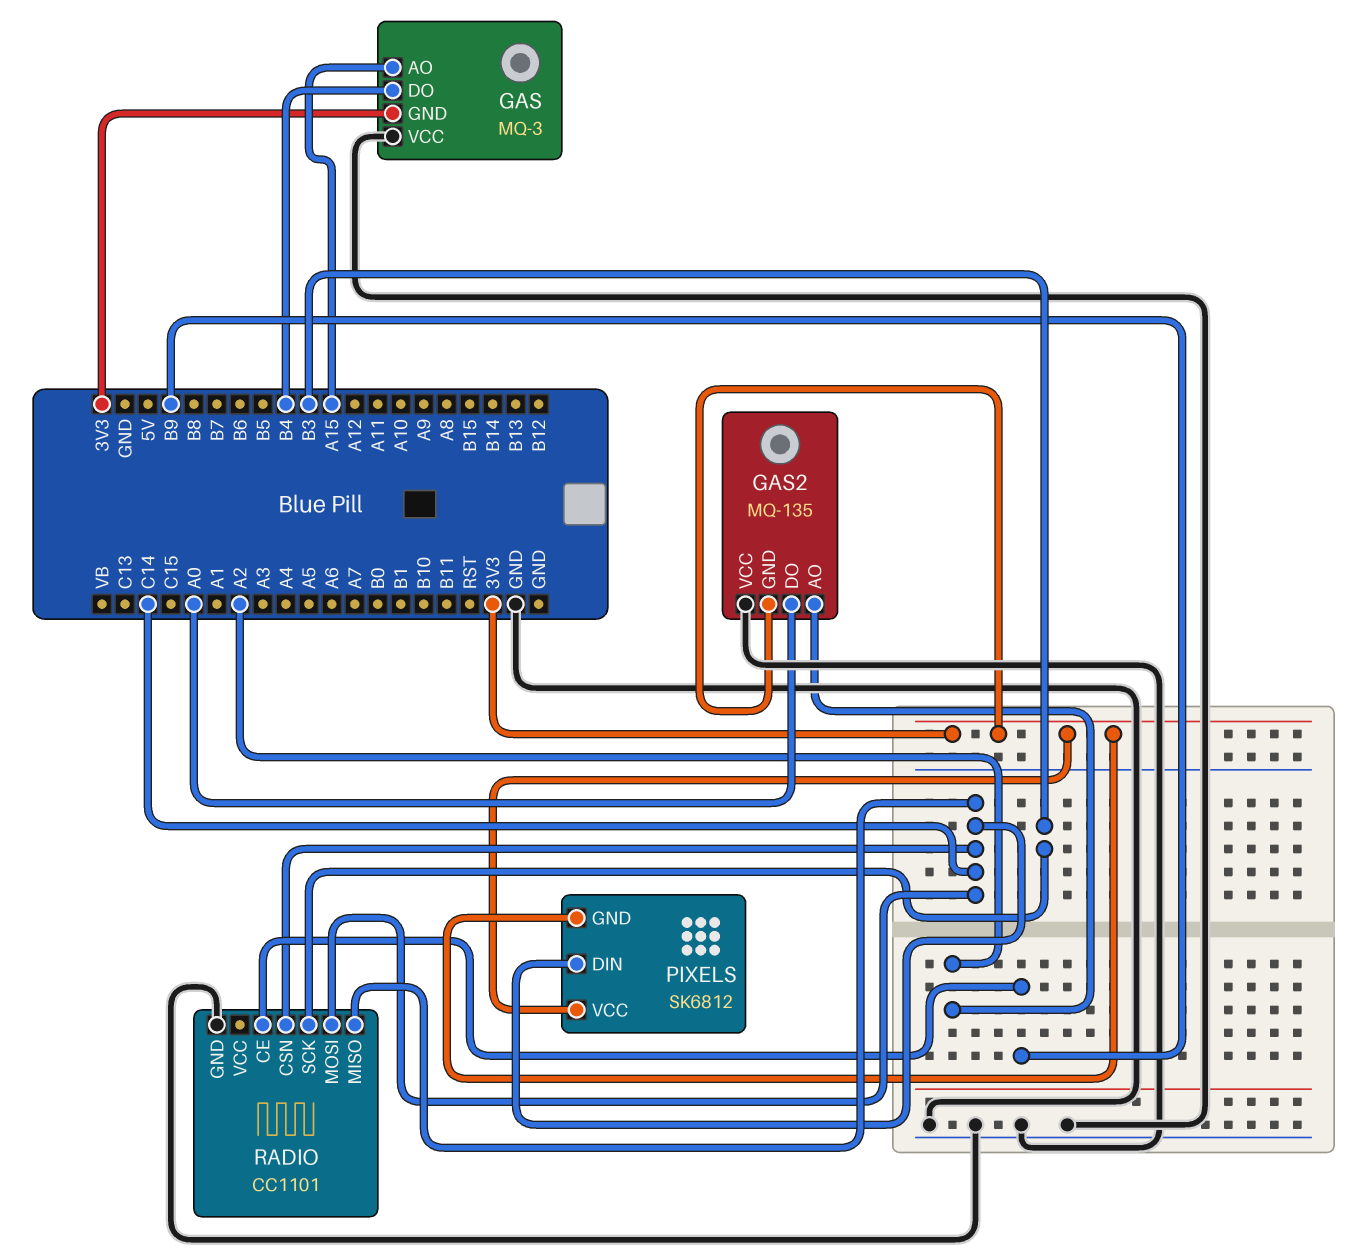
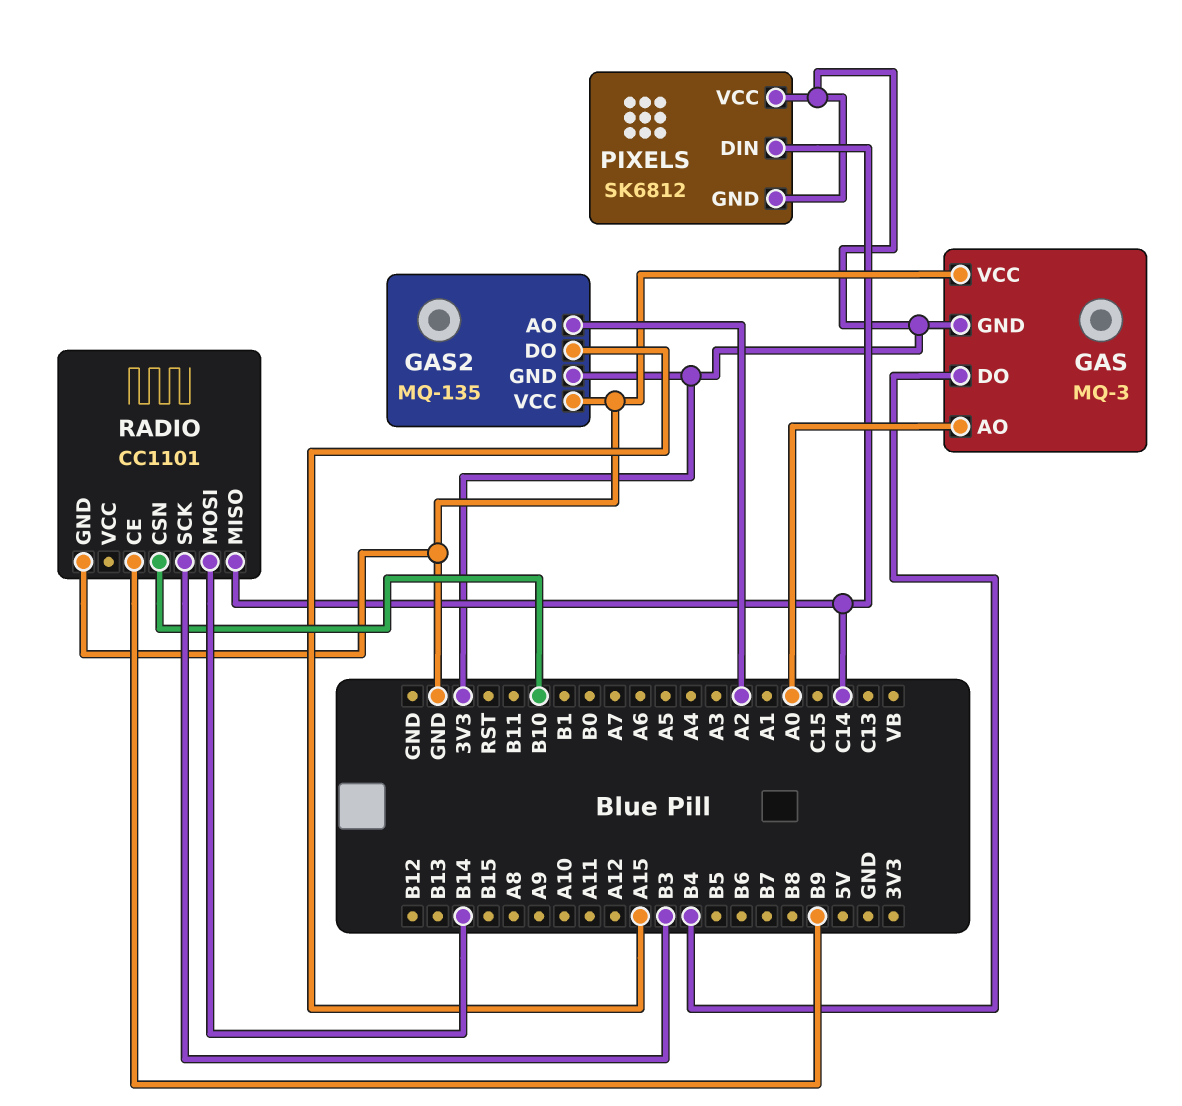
GAS pin AO: A15 -> A0
GAS2 pin DO: A0 -> A15
RADIO pin CSN: C14 -> B10
RADIO pin MOSI: C14 -> B14

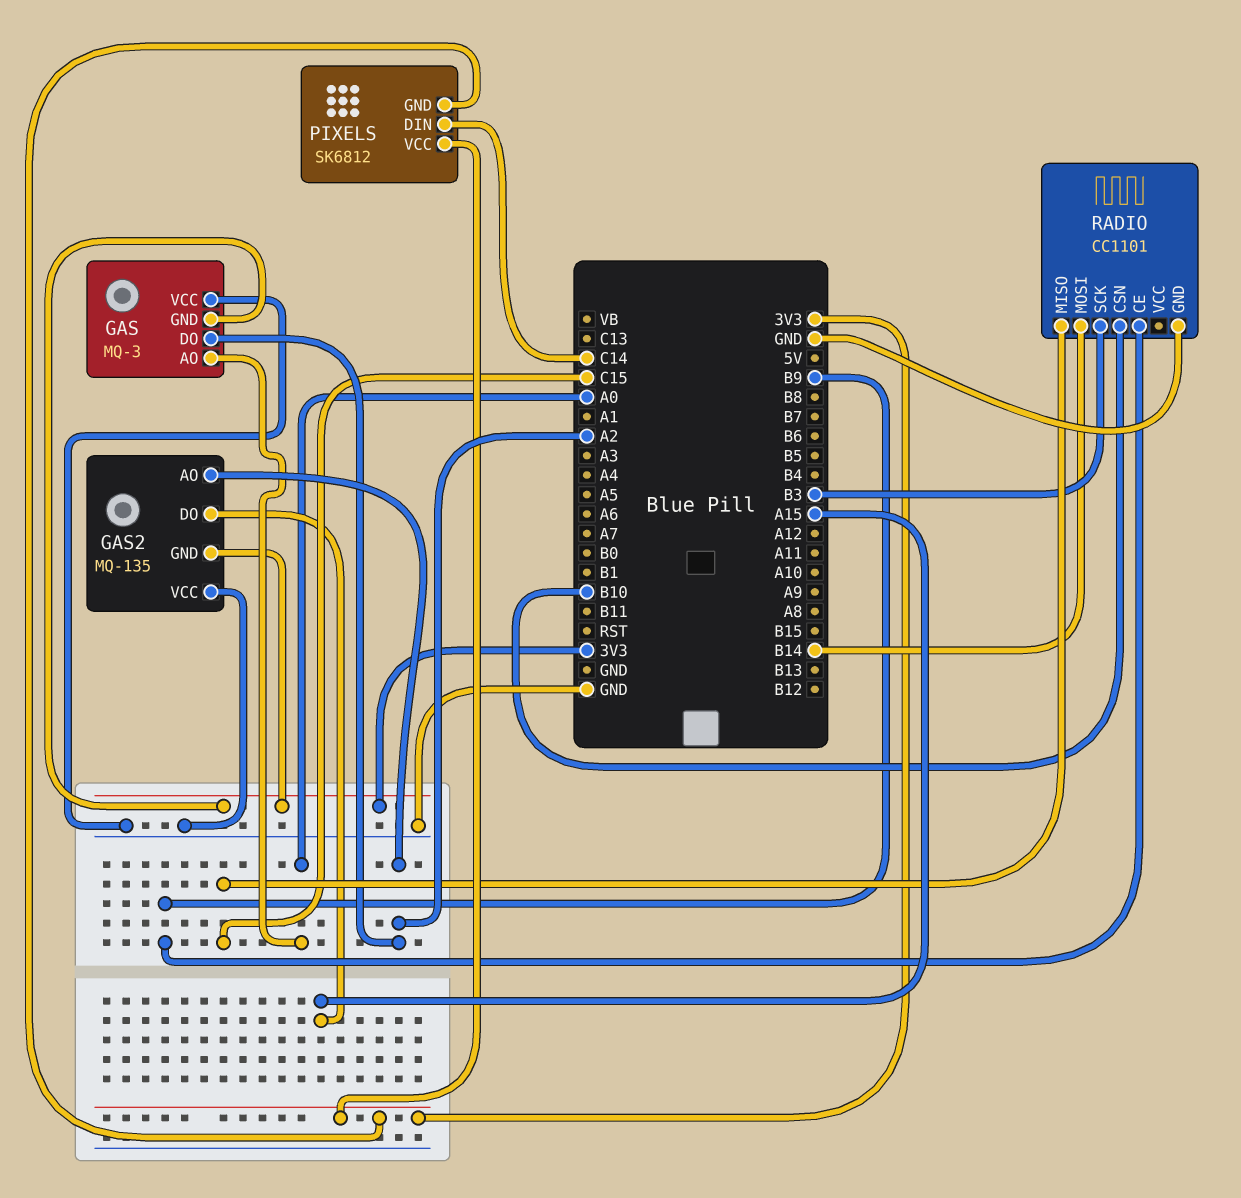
GAS pin DO: B4 -> A2
RADIO pin MISO: C14 -> C15

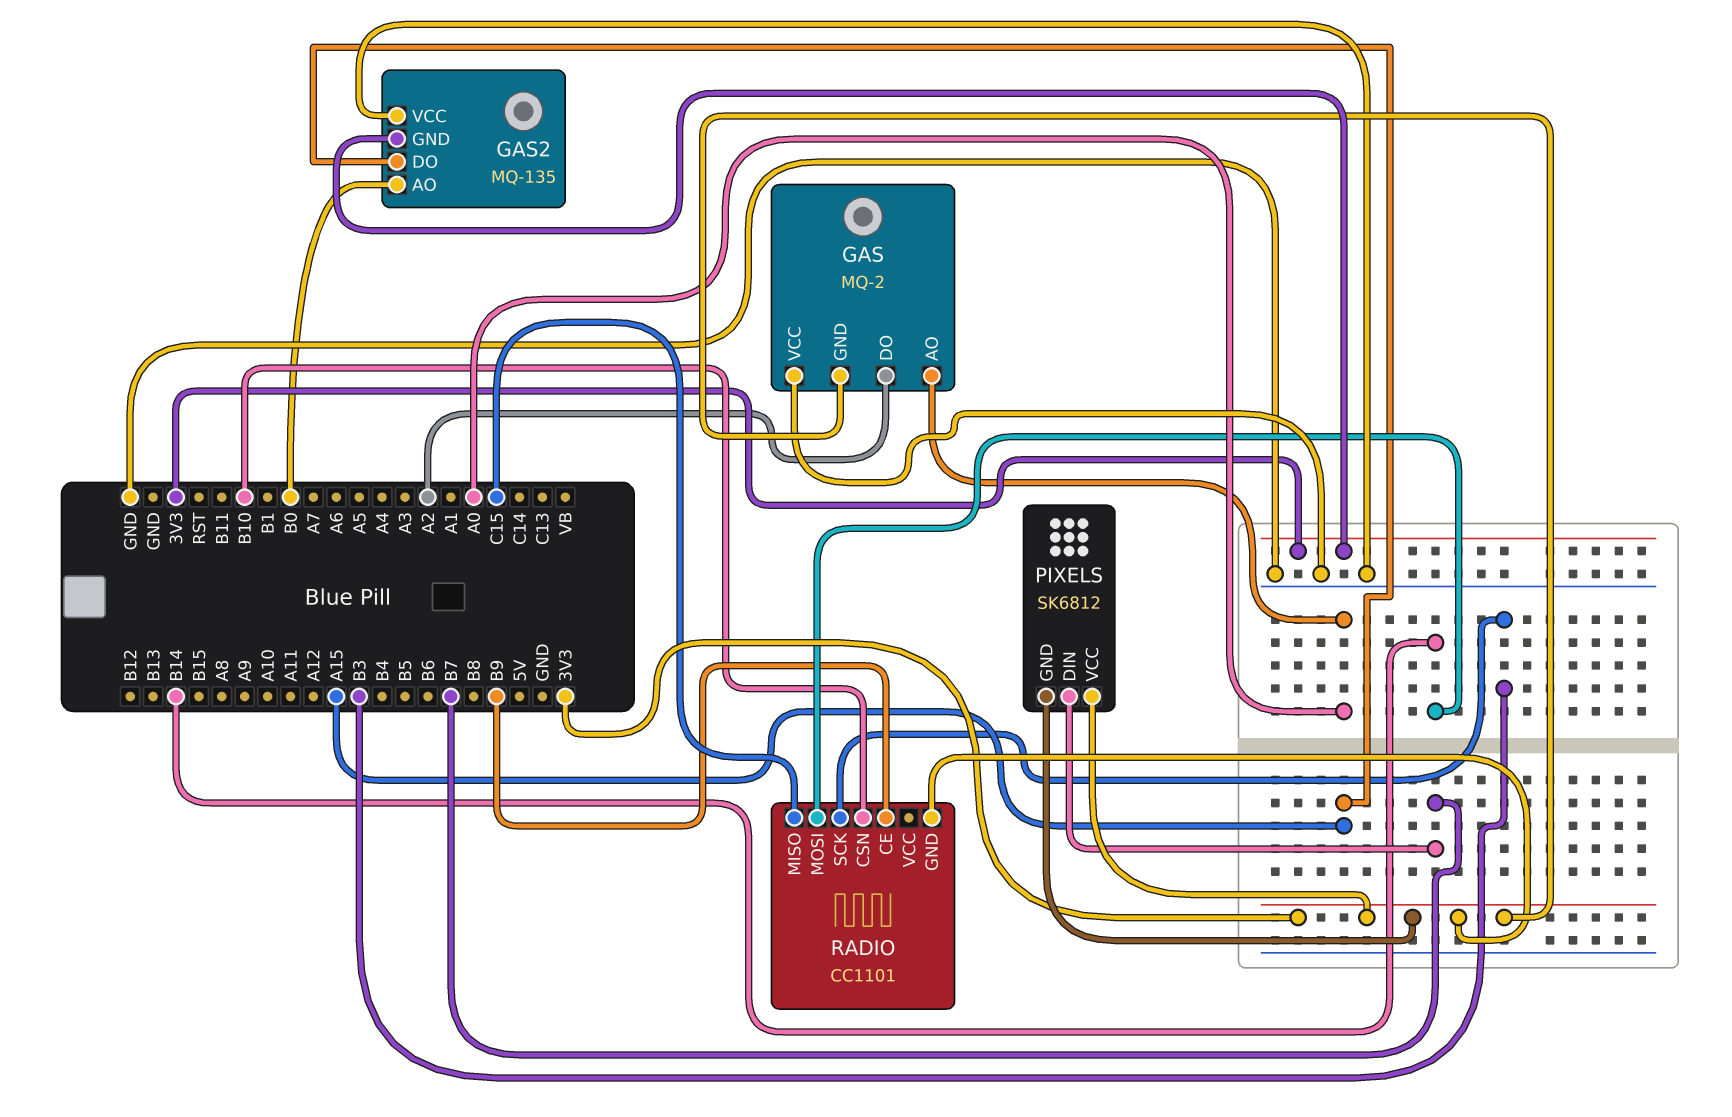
GAS: MQ-3 -> MQ-2
GAS2 pin AO: A2 -> B0
PIXELS pin DIN: C14 -> B7
RADIO pin GND: GND -> 3V3

